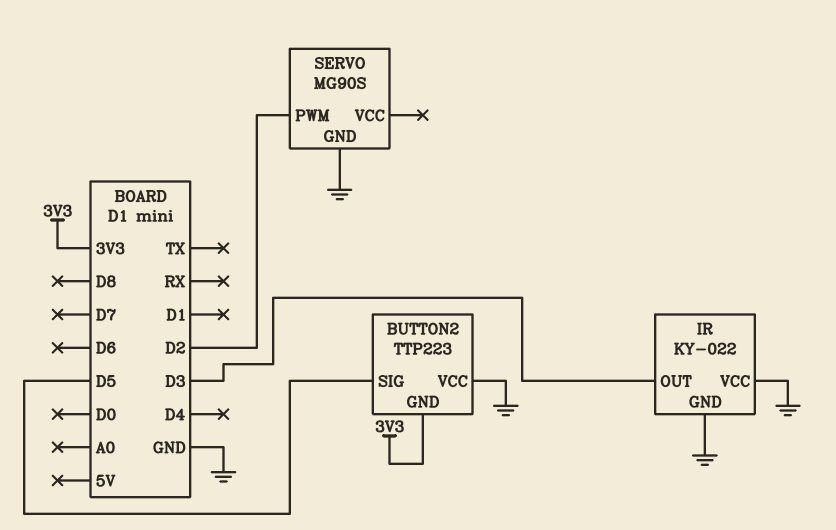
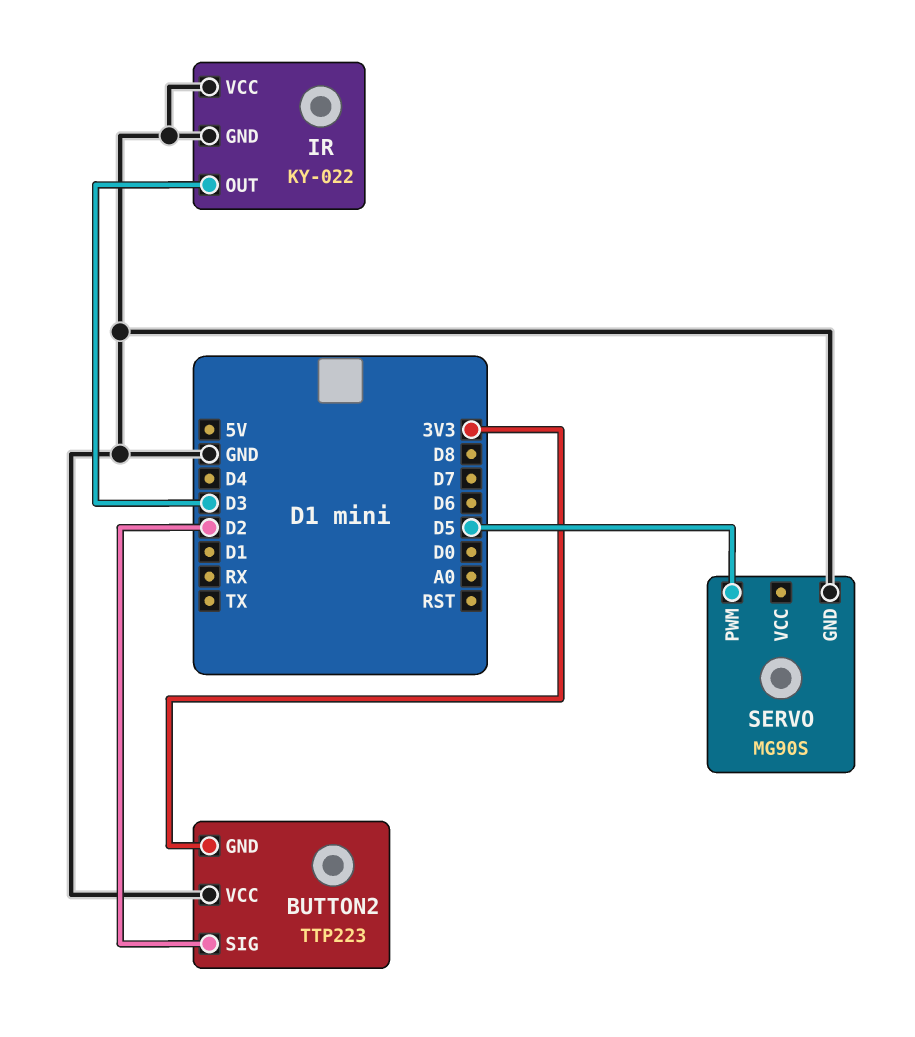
BUTTON2 pin SIG: D5 -> D2
SERVO pin PWM: D2 -> D5

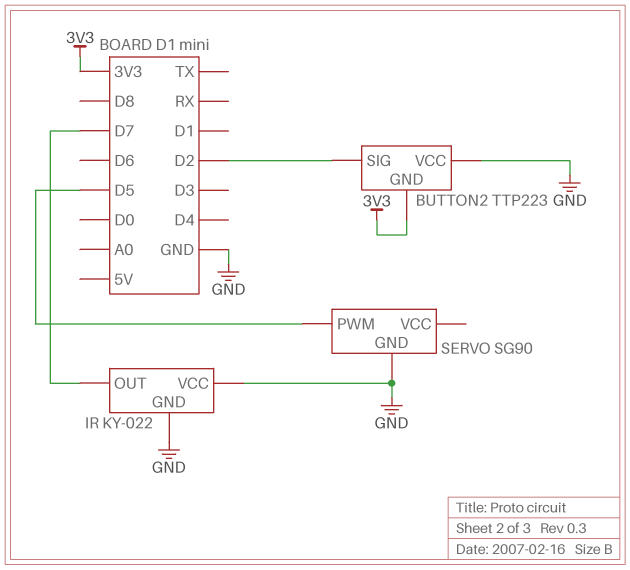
IR pin OUT: D3 -> D7
SERVO: MG90S -> SG90

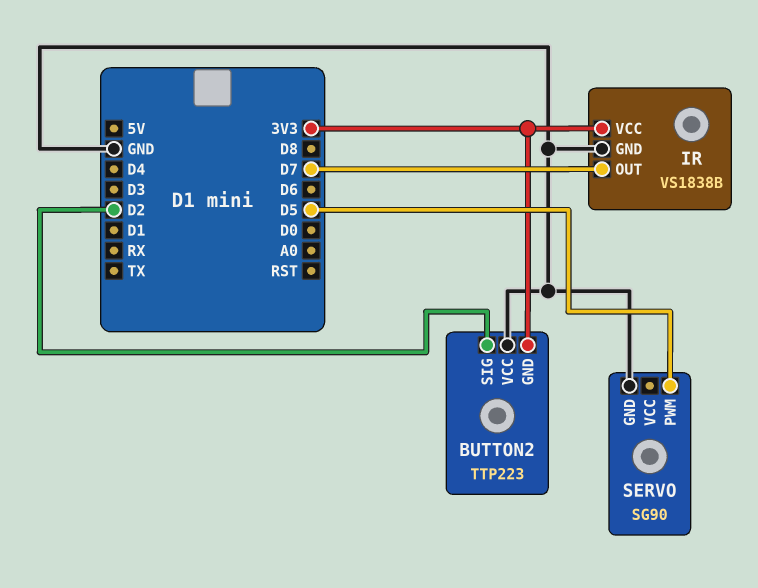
IR: KY-022 -> VS1838B
IR pin VCC: GND -> 3V3

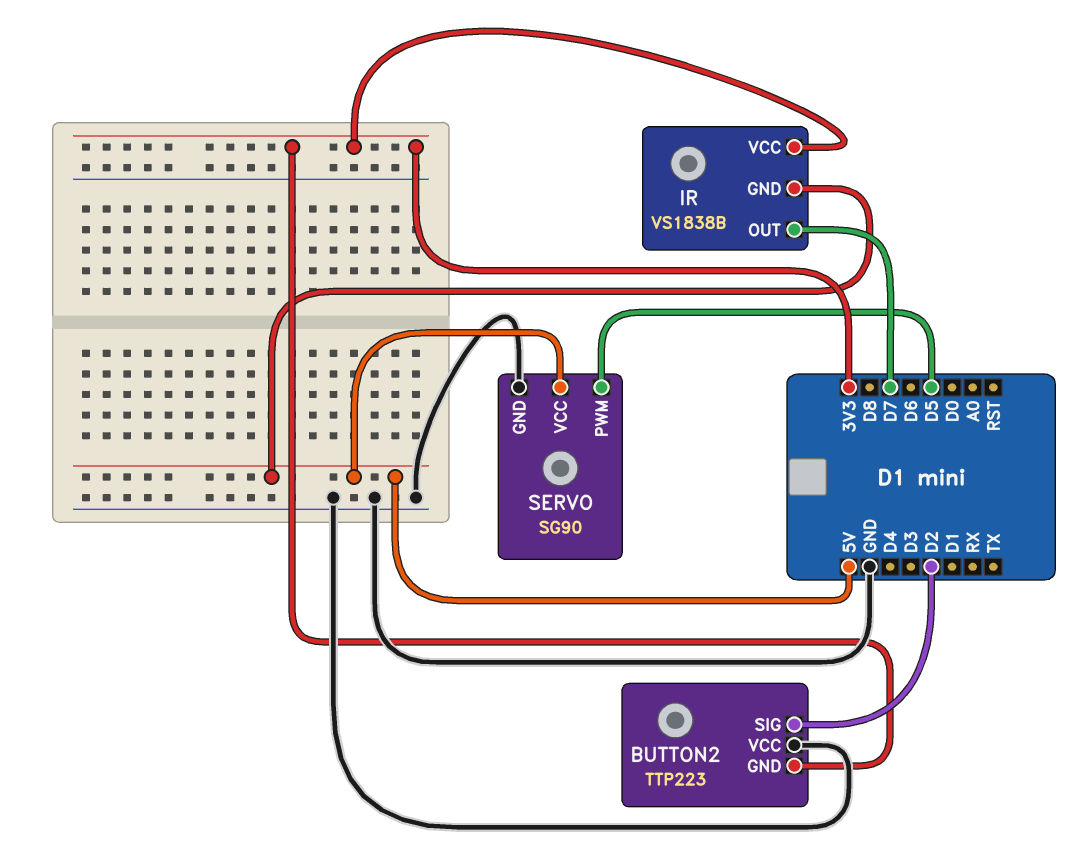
IR pin GND: GND -> 5V
SERVO pin VCC: none -> 5V

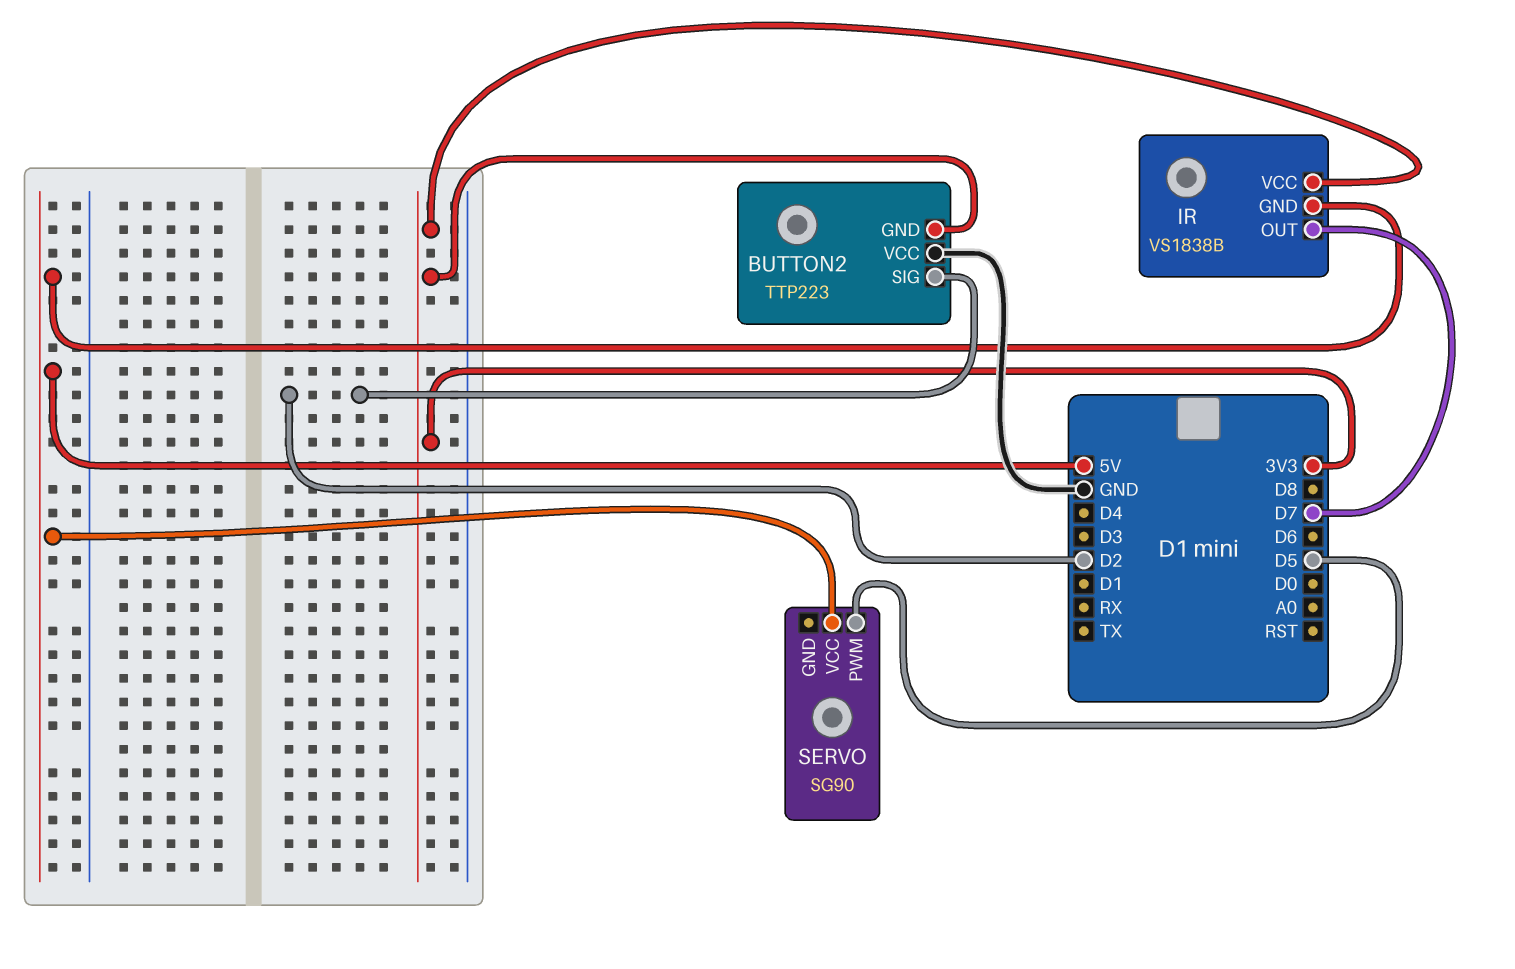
SERVO pin GND: GND -> none

